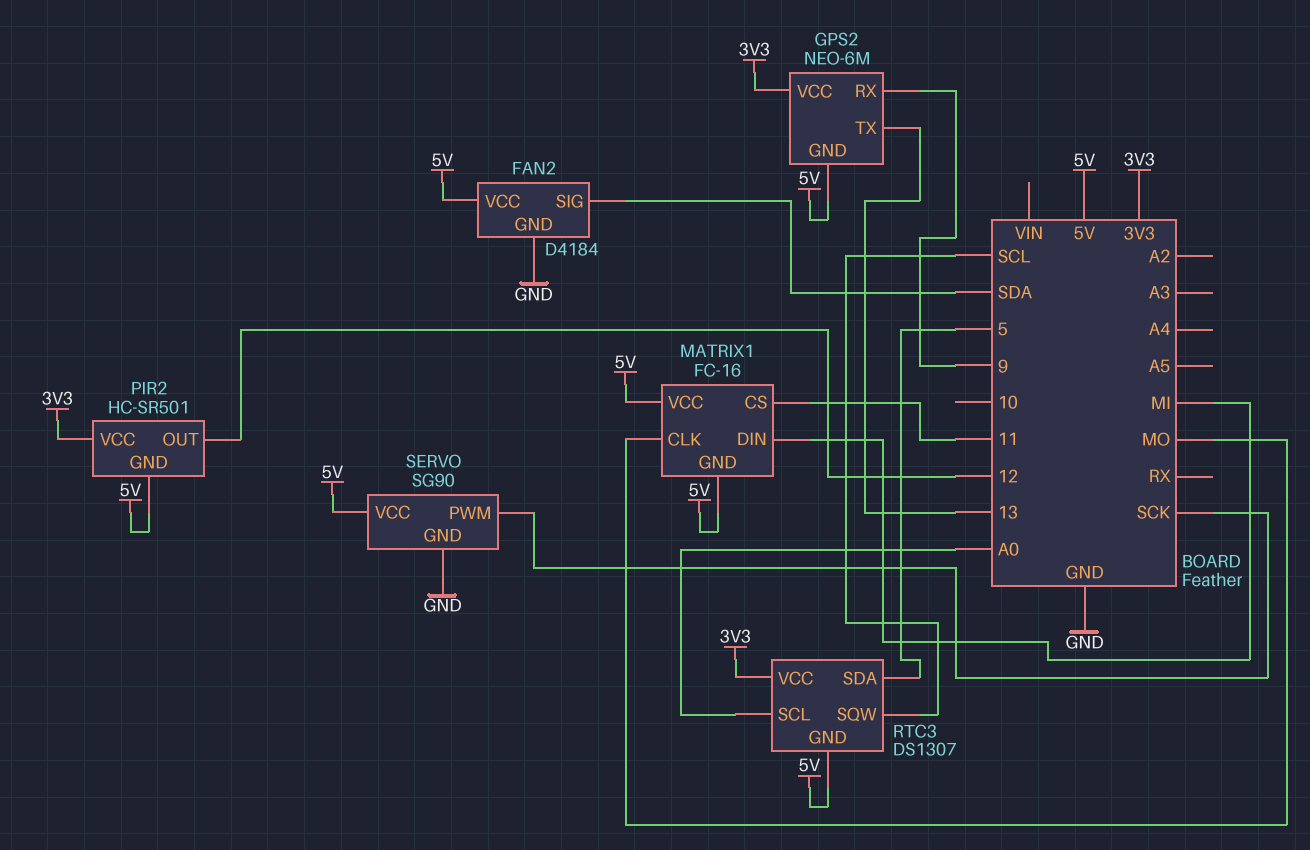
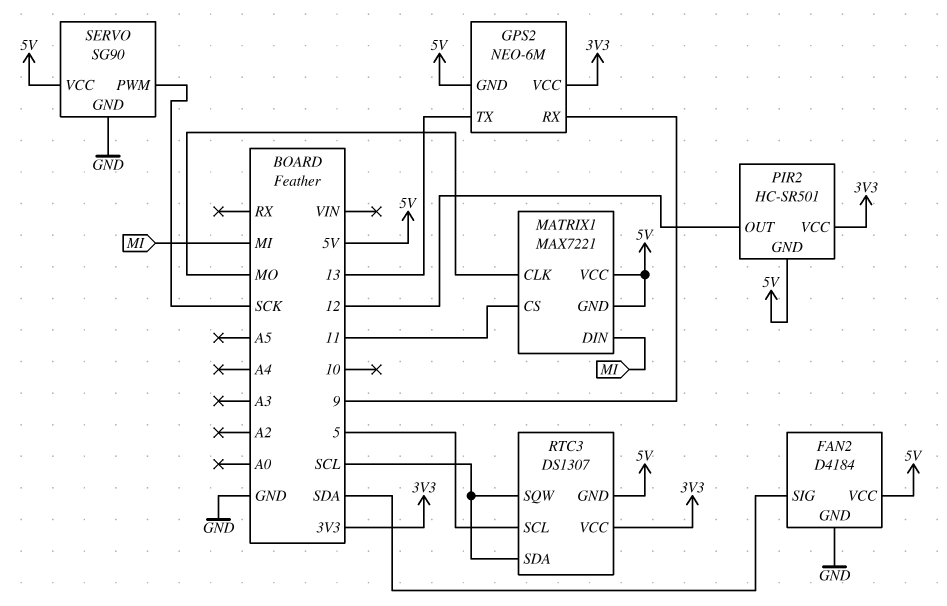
MATRIX1: FC-16 -> MAX7221
RTC3 pin SCL: A0 -> 5
RTC3 pin SDA: 5 -> SCL

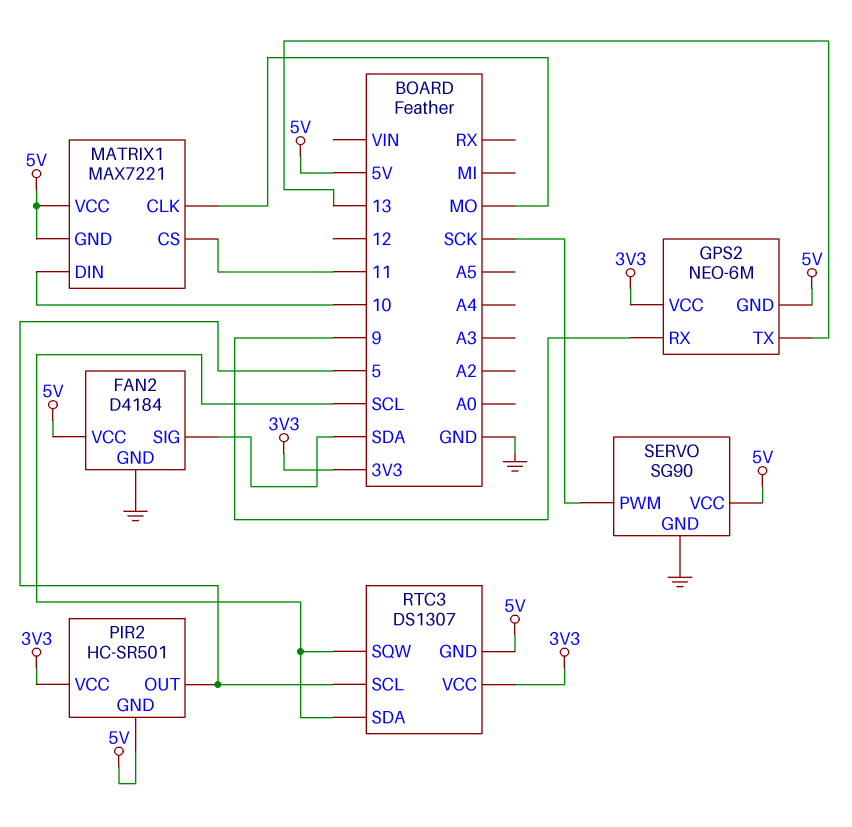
MATRIX1 pin DIN: MI -> 10
PIR2 pin OUT: 12 -> 5

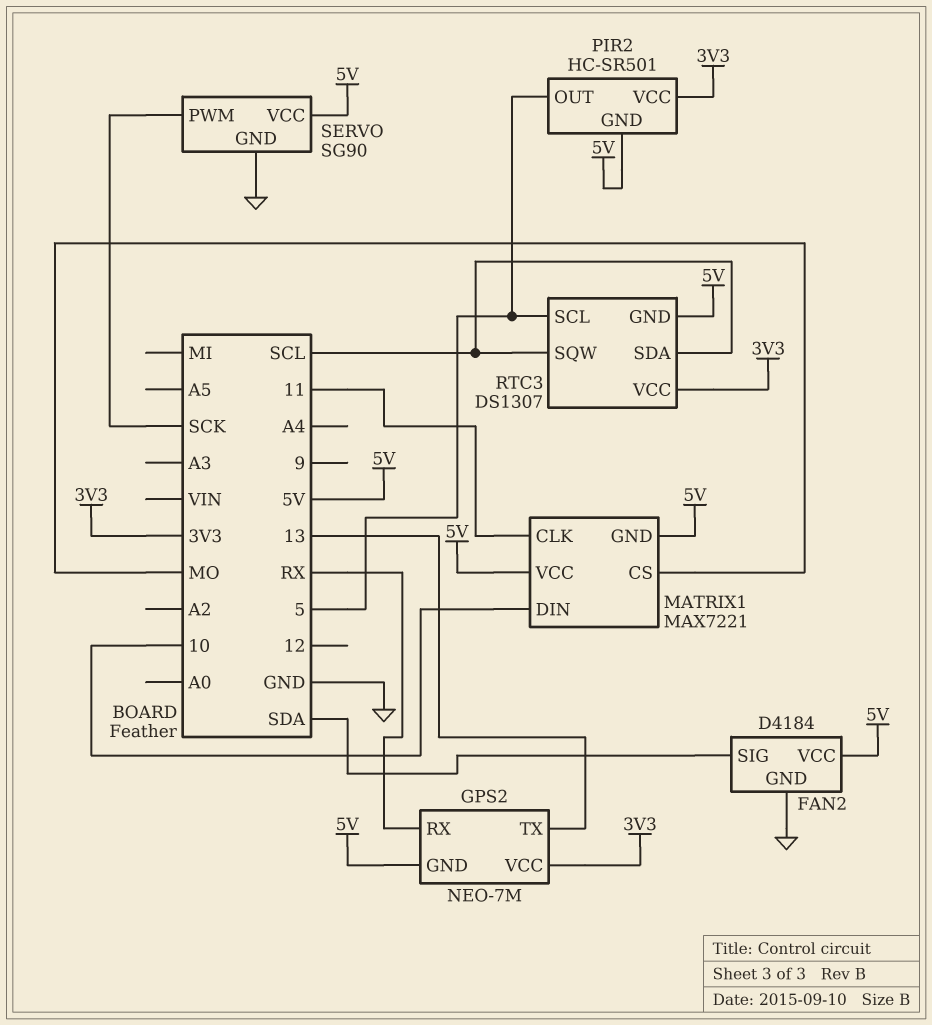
GPS2: NEO-6M -> NEO-7M
GPS2 pin RX: 9 -> RX
MATRIX1 pin CLK: MO -> 11
MATRIX1 pin CS: 11 -> MO

